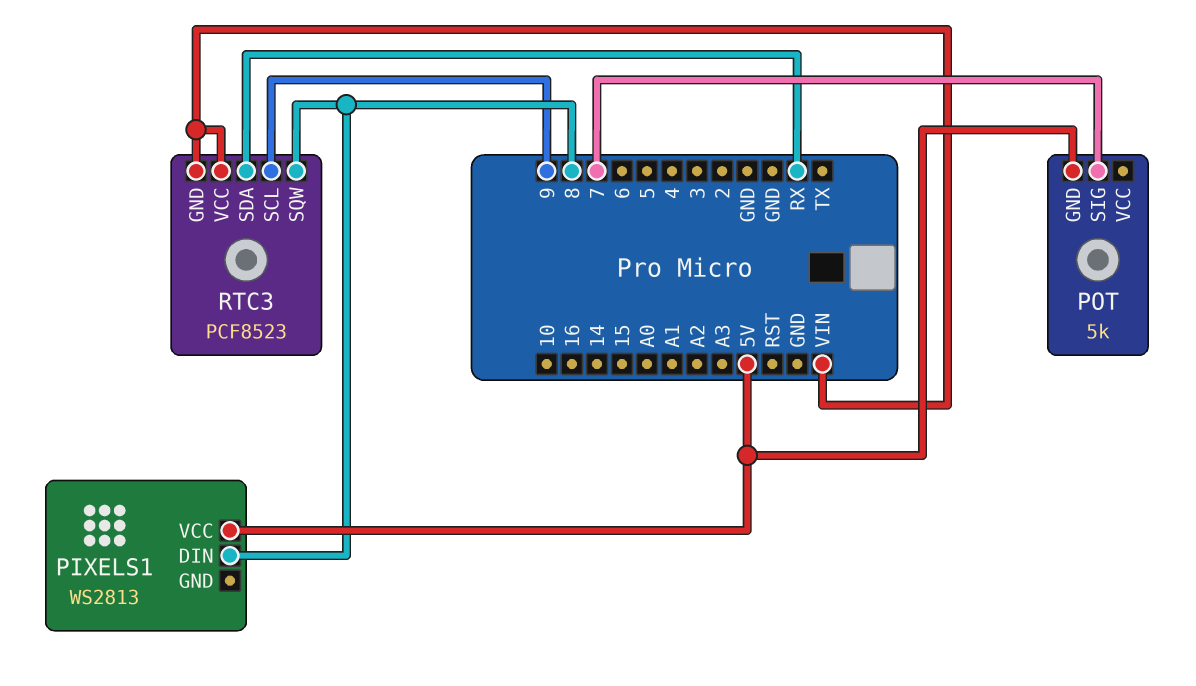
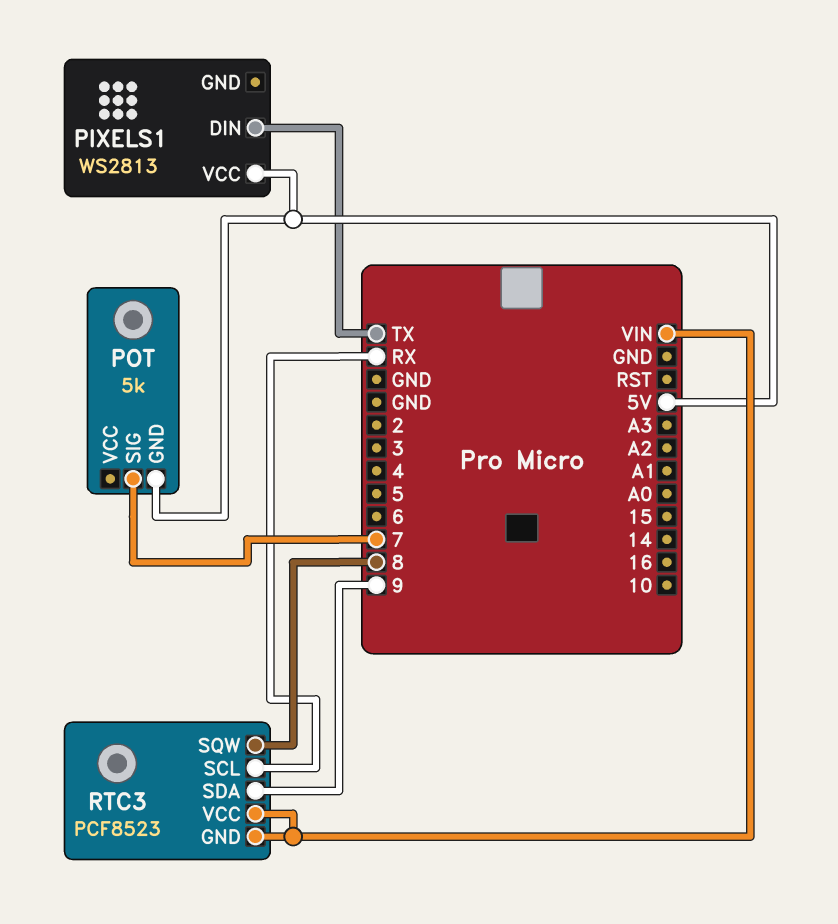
PIXELS1 pin DIN: 8 -> TX
RTC3 pin SCL: 9 -> RX
RTC3 pin SDA: RX -> 9

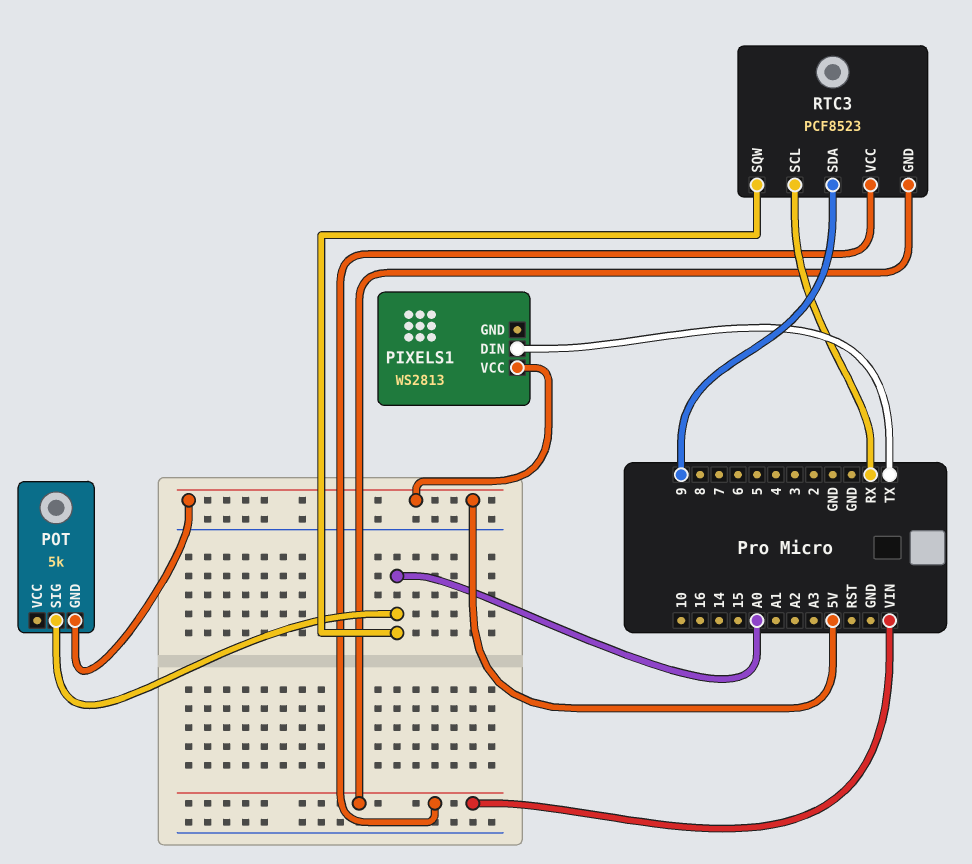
POT pin SIG: 7 -> A0
RTC3 pin SQW: 8 -> A0

